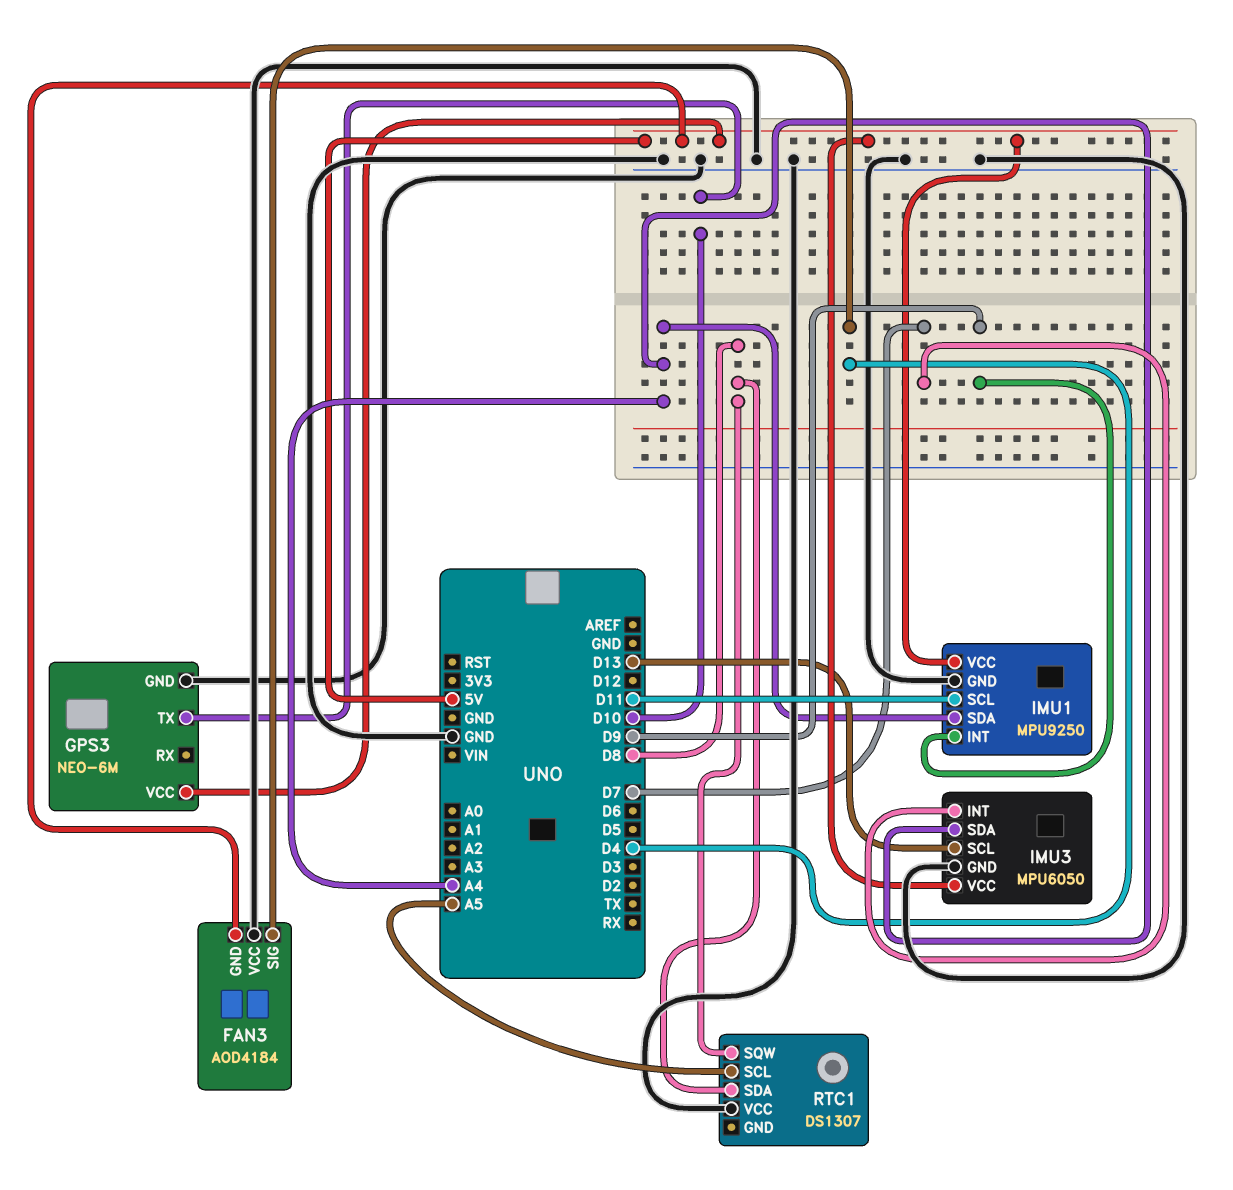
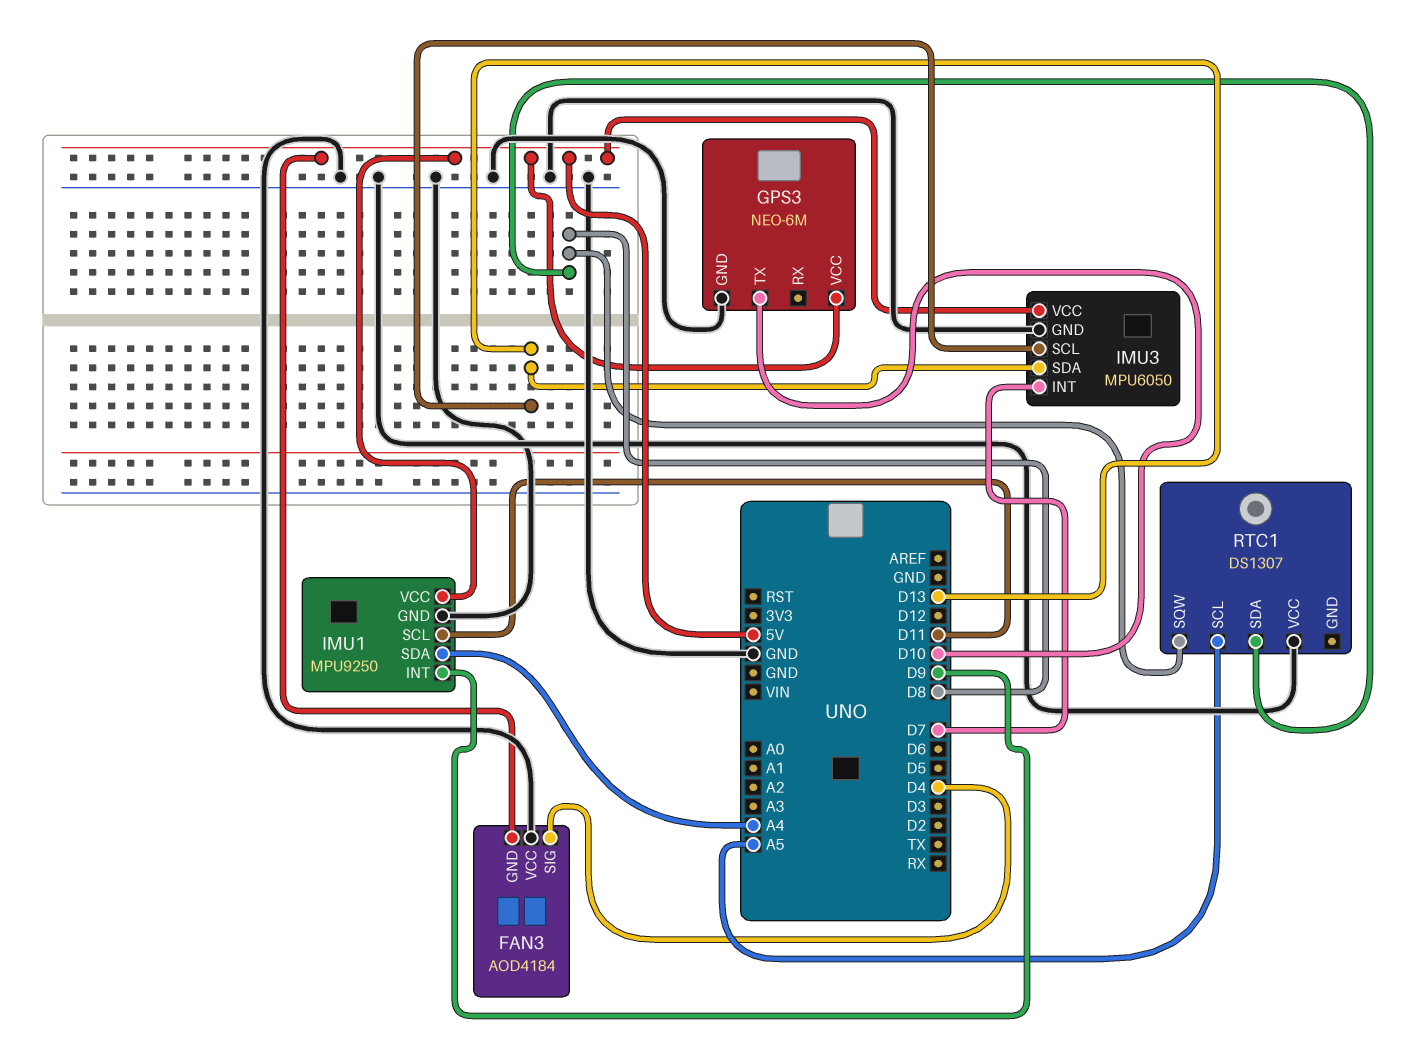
IMU3 pin SDA: A4 -> D13

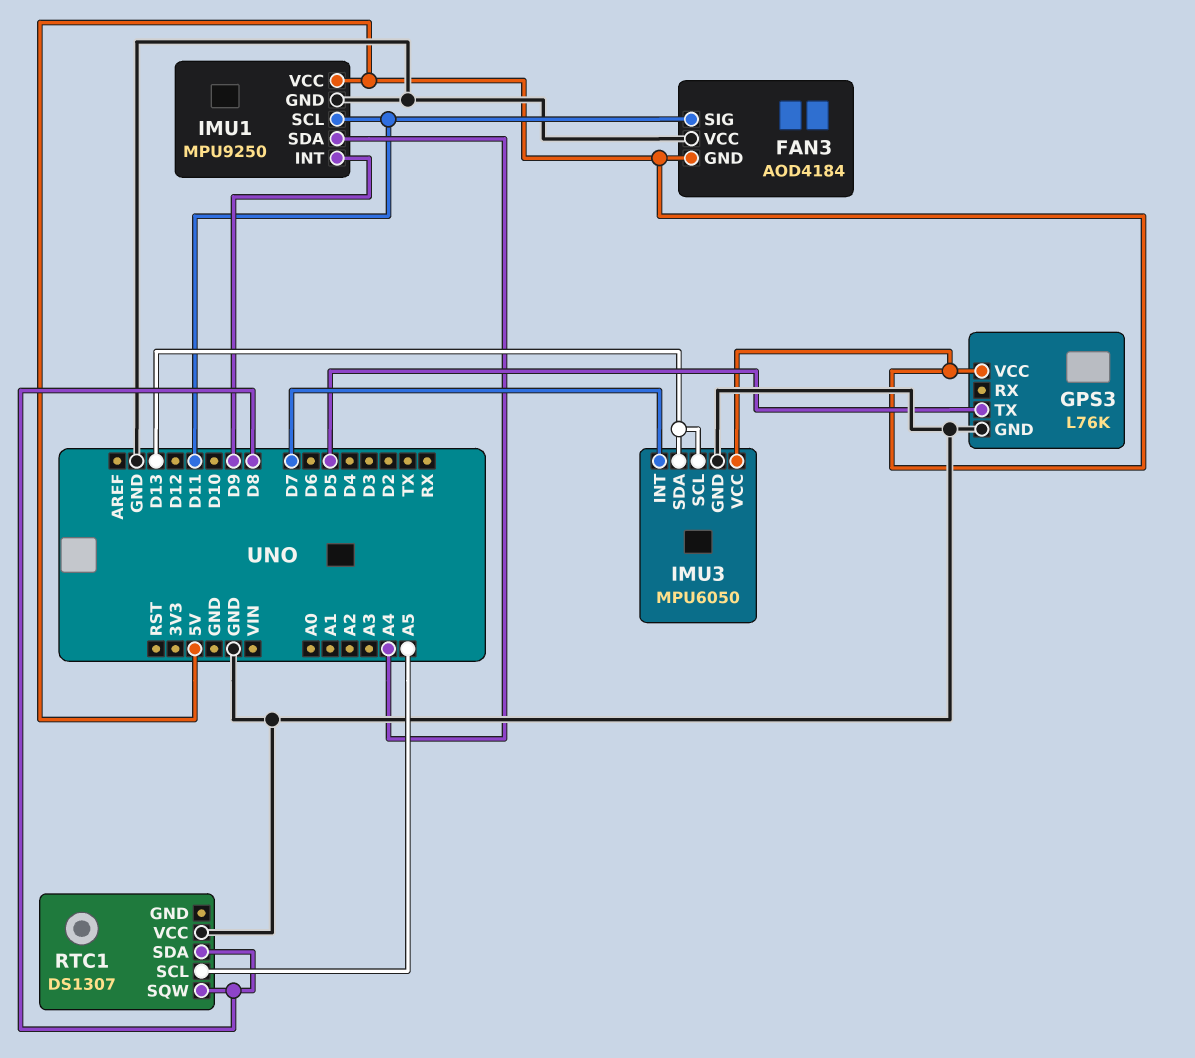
FAN3 pin SIG: D4 -> D11
GPS3: NEO-6M -> L76K
GPS3 pin TX: D10 -> D5

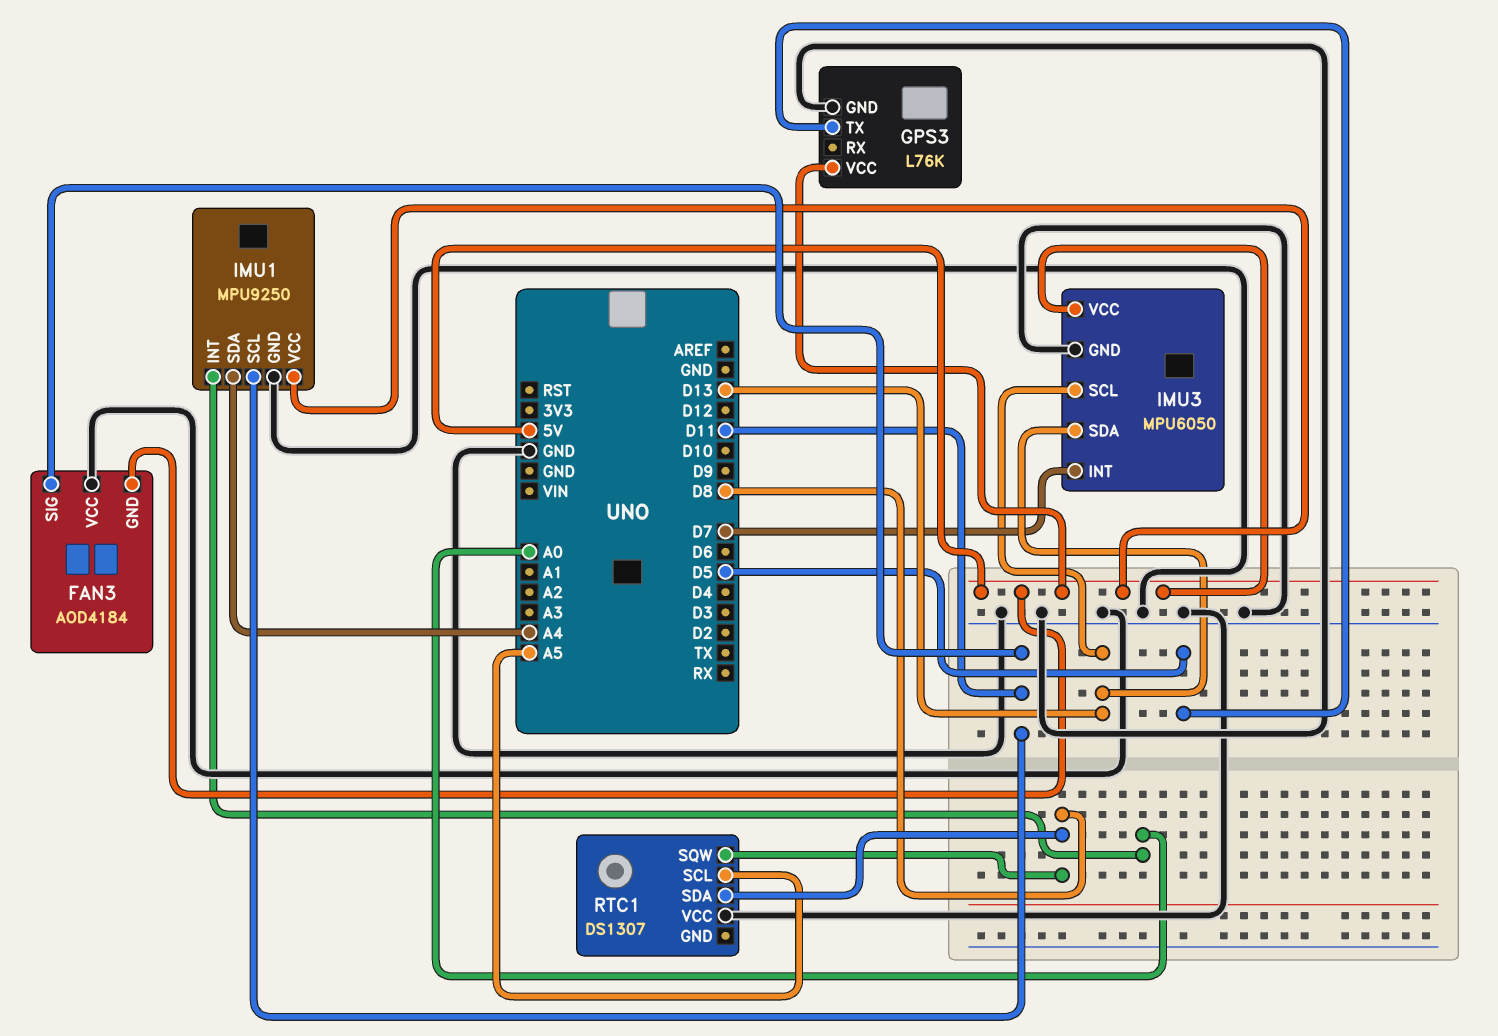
IMU1 pin INT: D9 -> A0

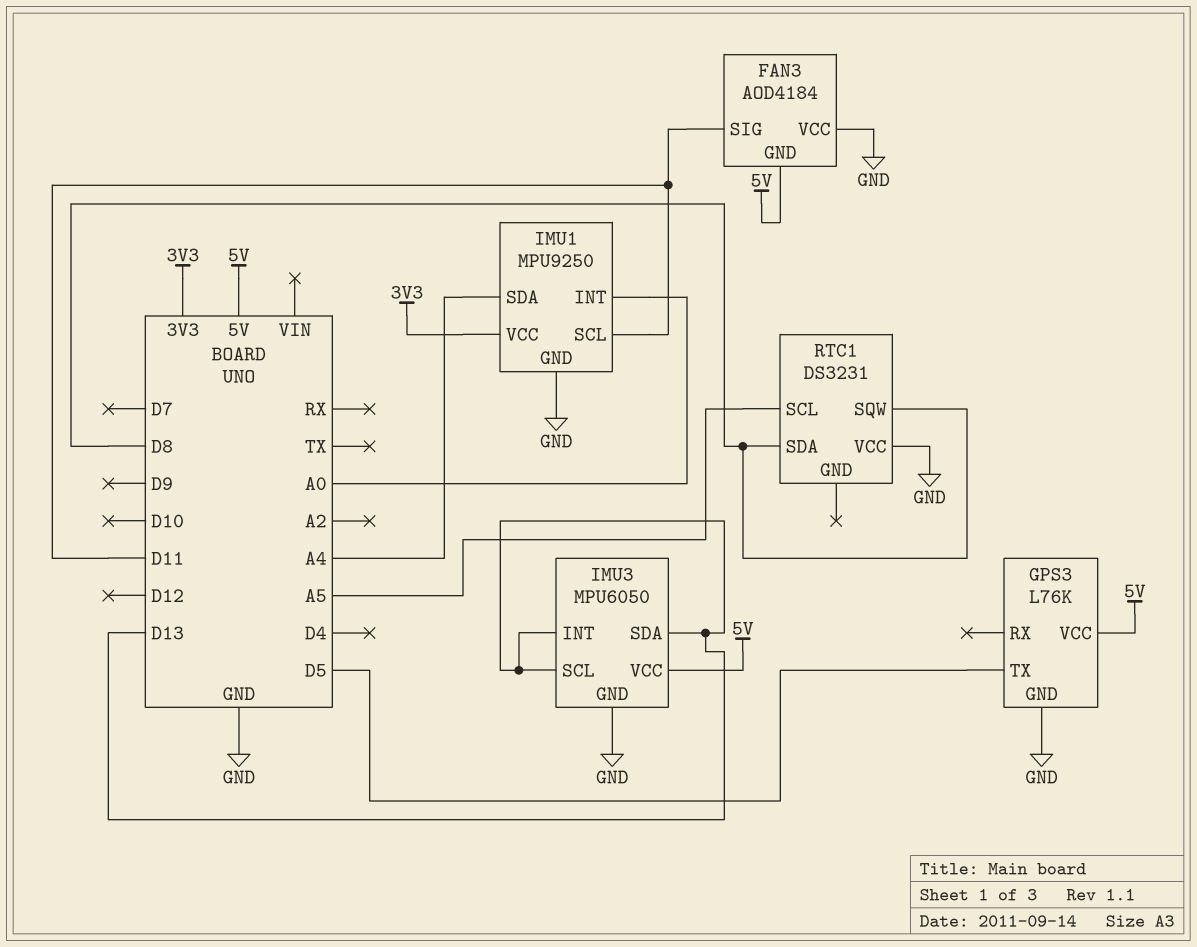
IMU1 pin VCC: 5V -> 3V3
IMU3 pin INT: D7 -> D13
RTC1: DS1307 -> DS3231

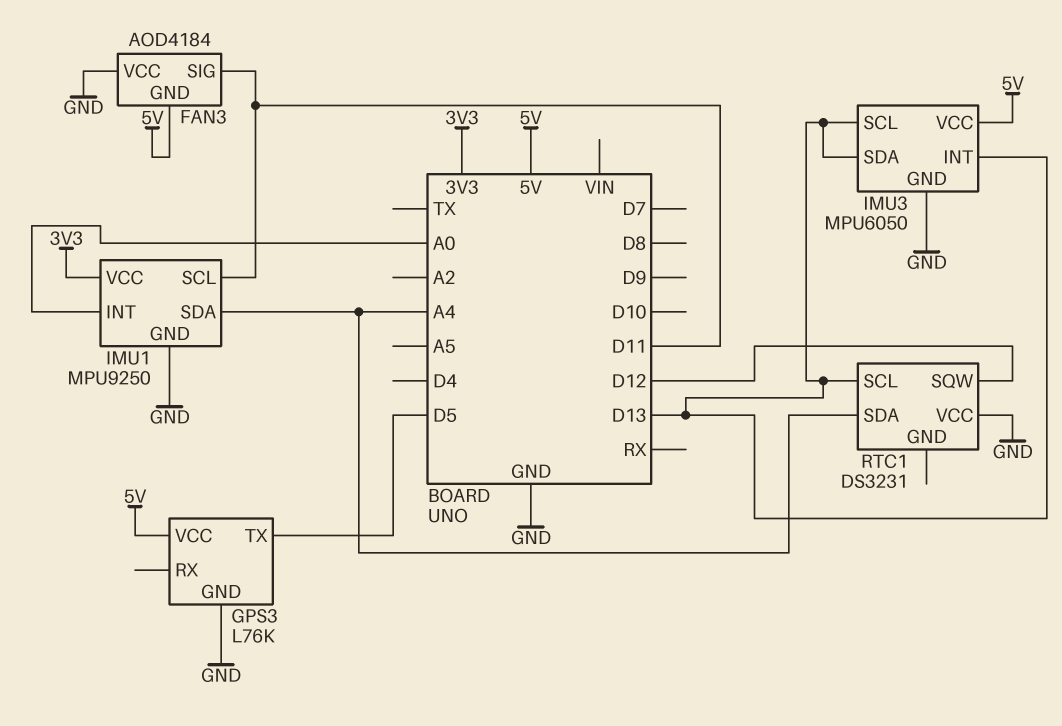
RTC1 pin SCL: A5 -> D13
RTC1 pin SDA: D8 -> A4
RTC1 pin SQW: D8 -> D12

